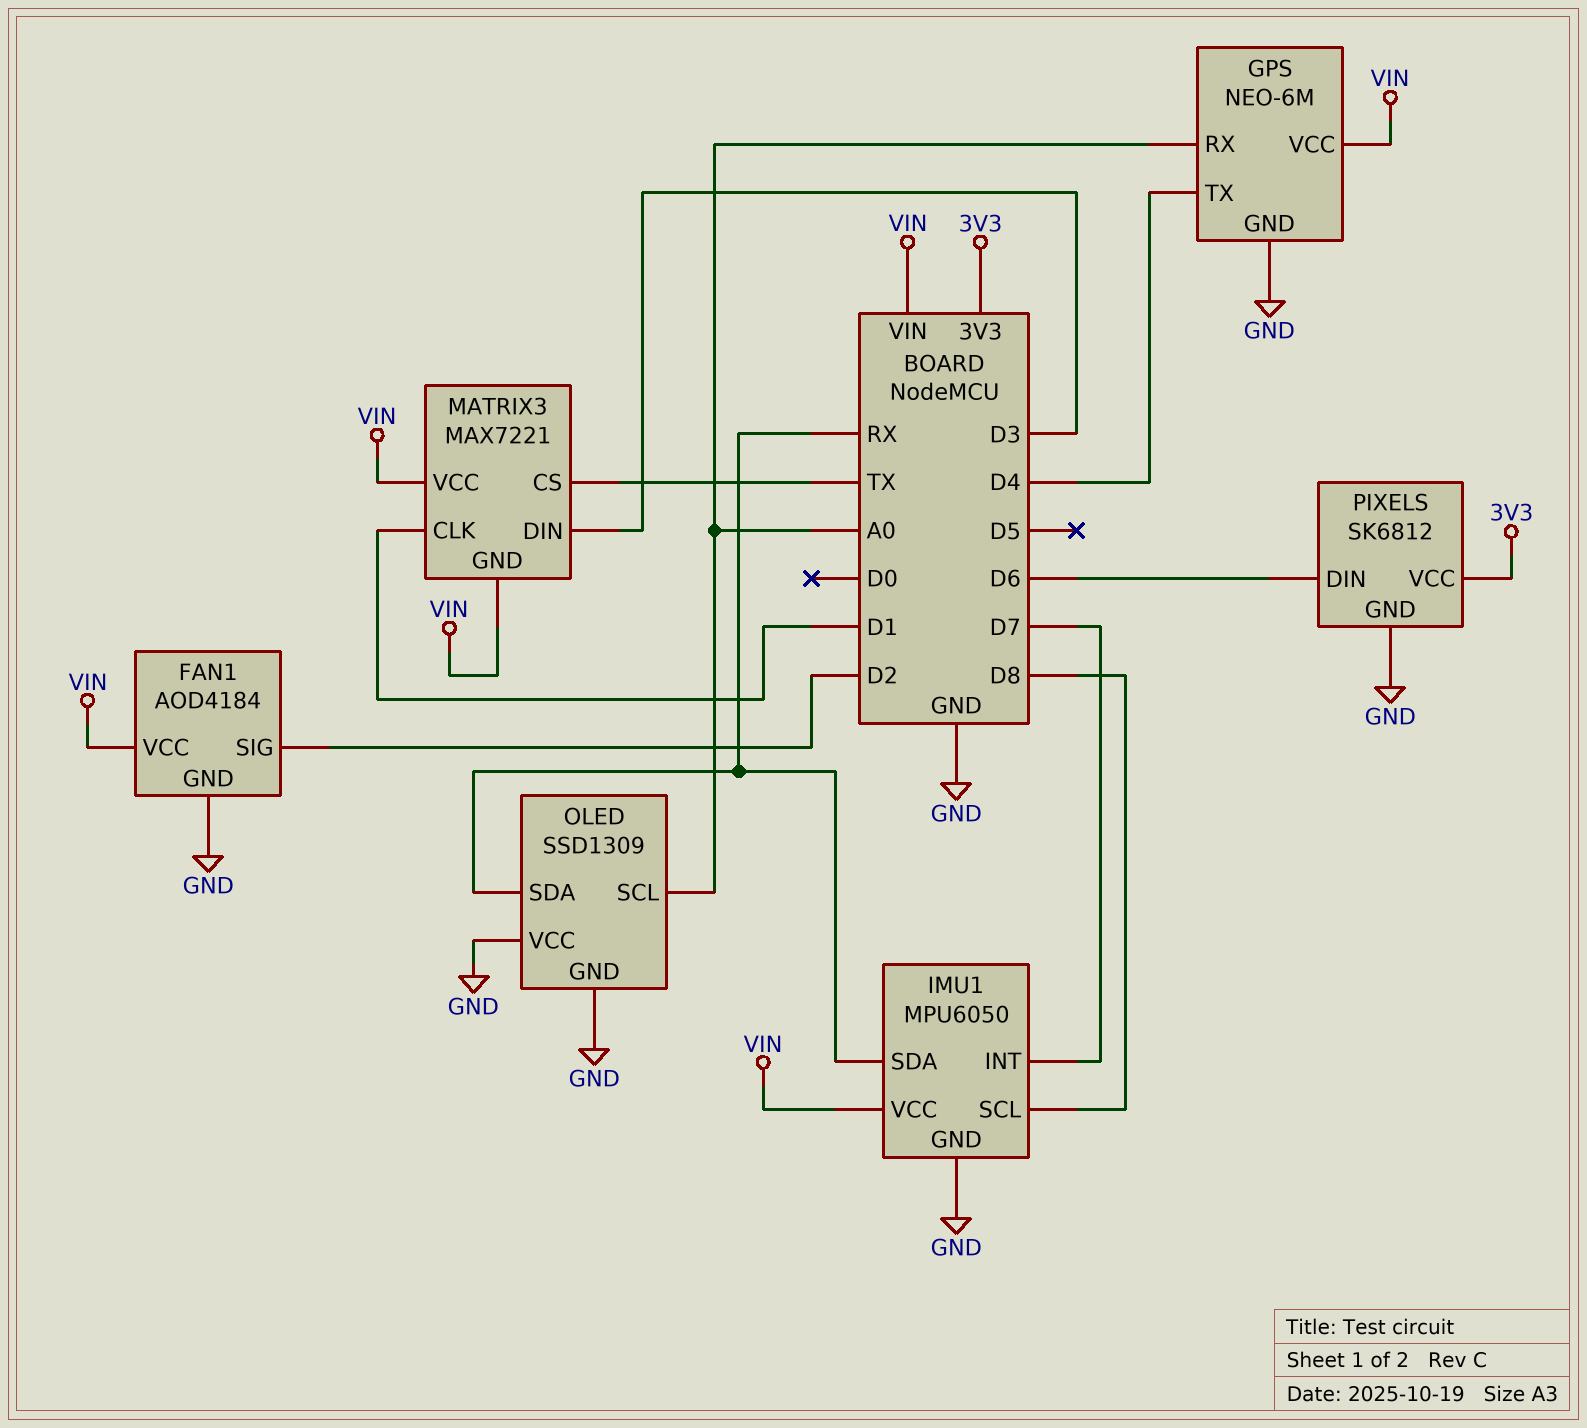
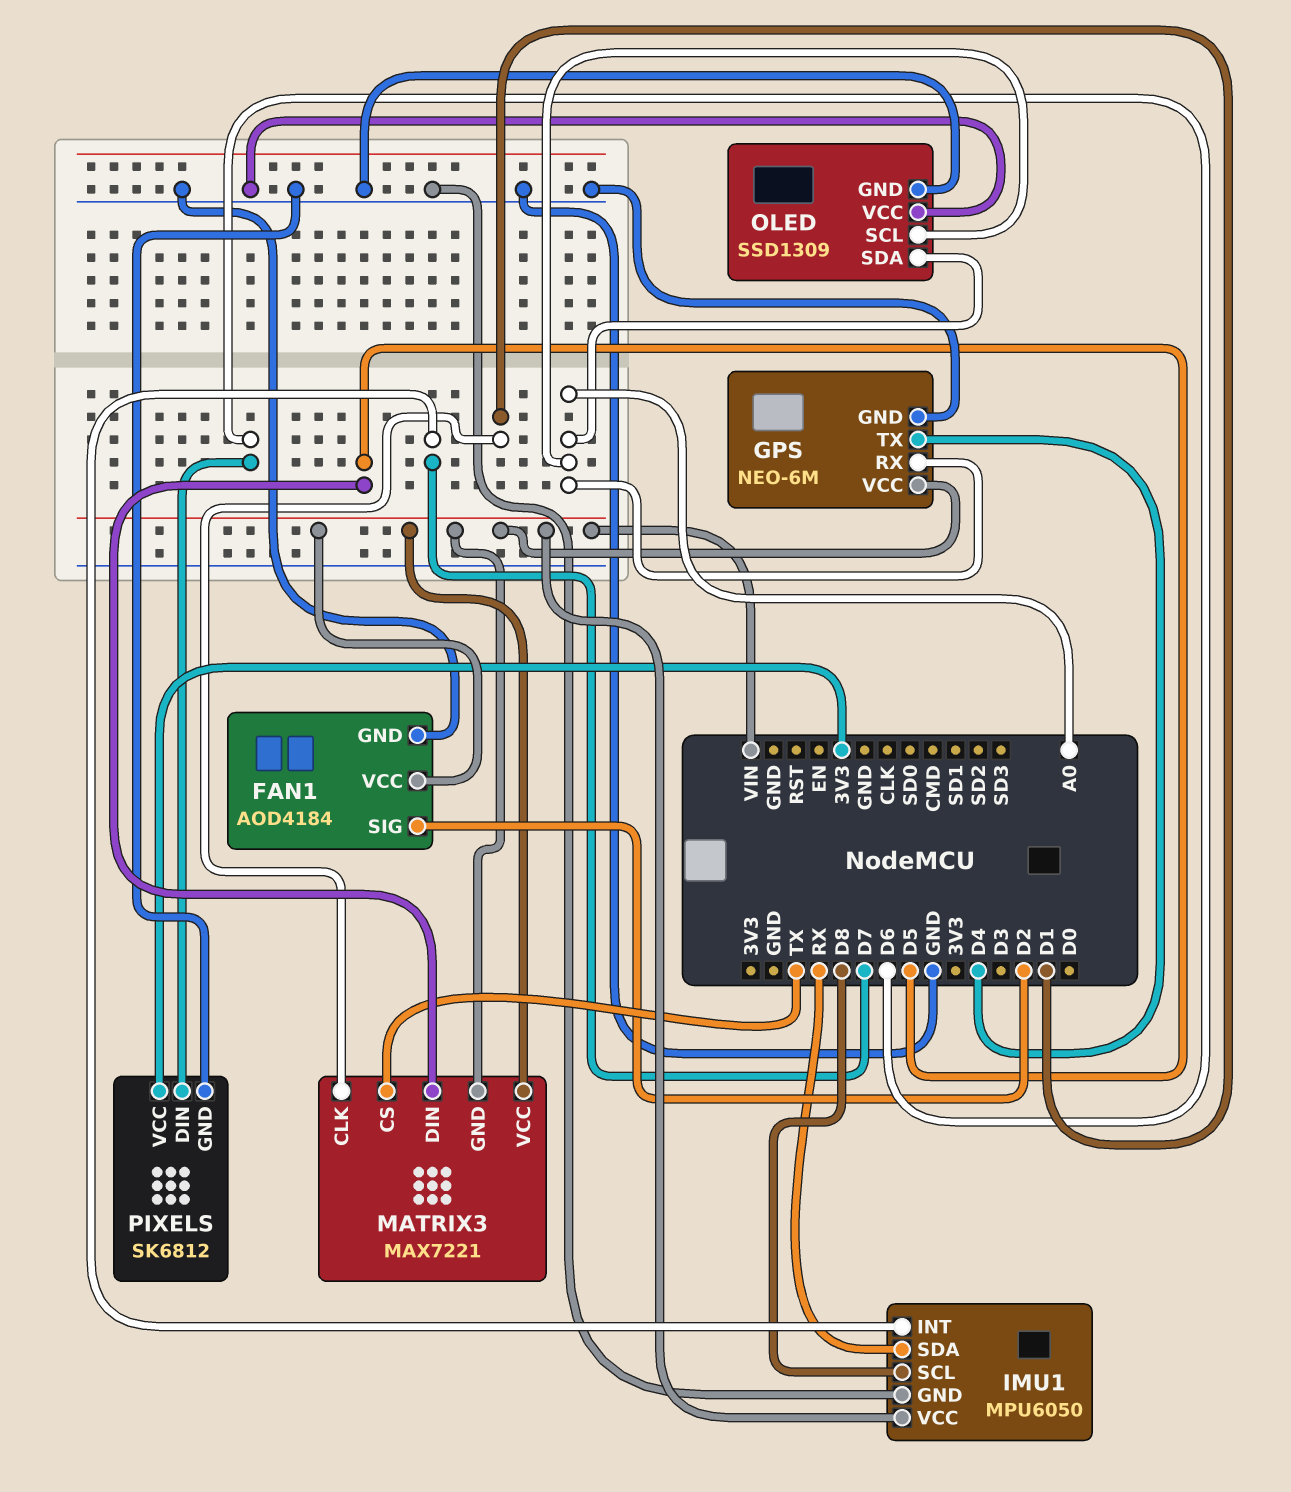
MATRIX3 pin DIN: D3 -> D5
OLED pin SDA: RX -> A0

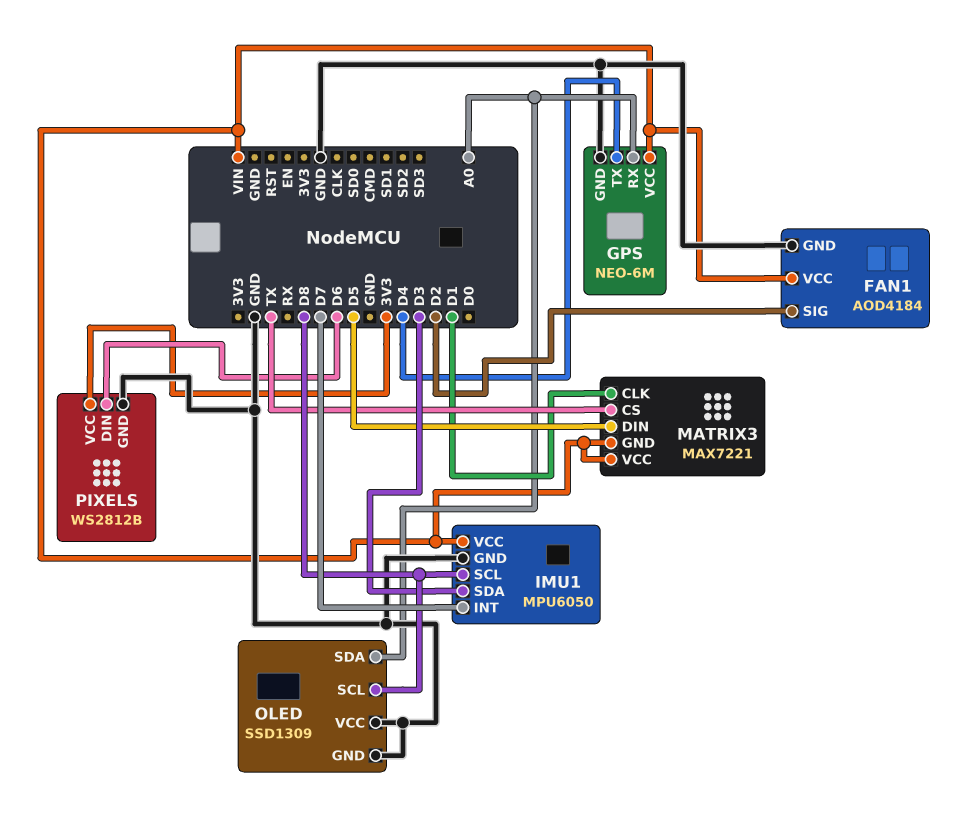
IMU1 pin SDA: RX -> D3
OLED pin SCL: A0 -> D8
PIXELS: SK6812 -> WS2812B

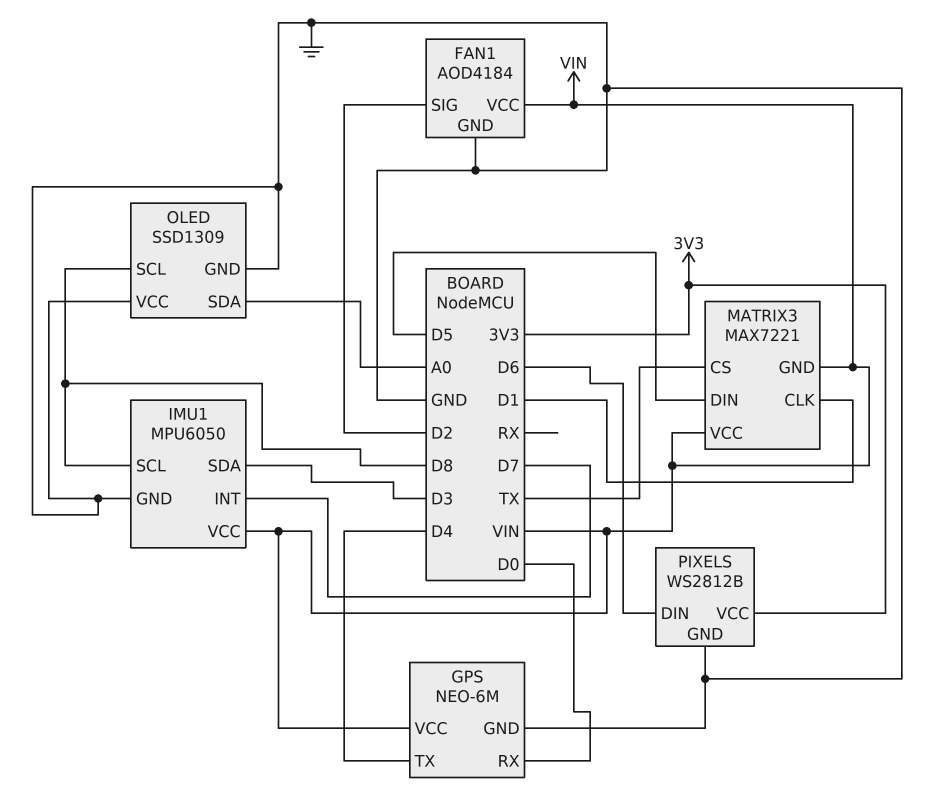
GPS pin RX: A0 -> D0

